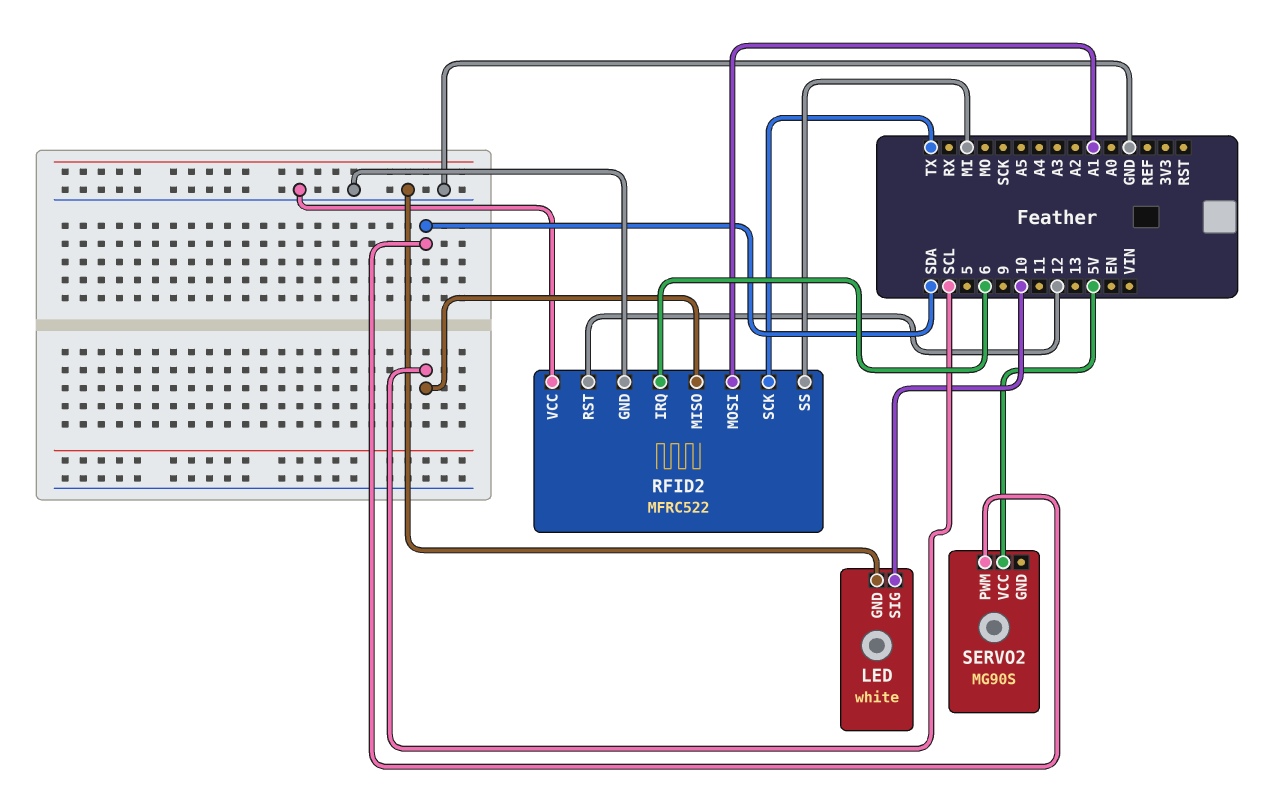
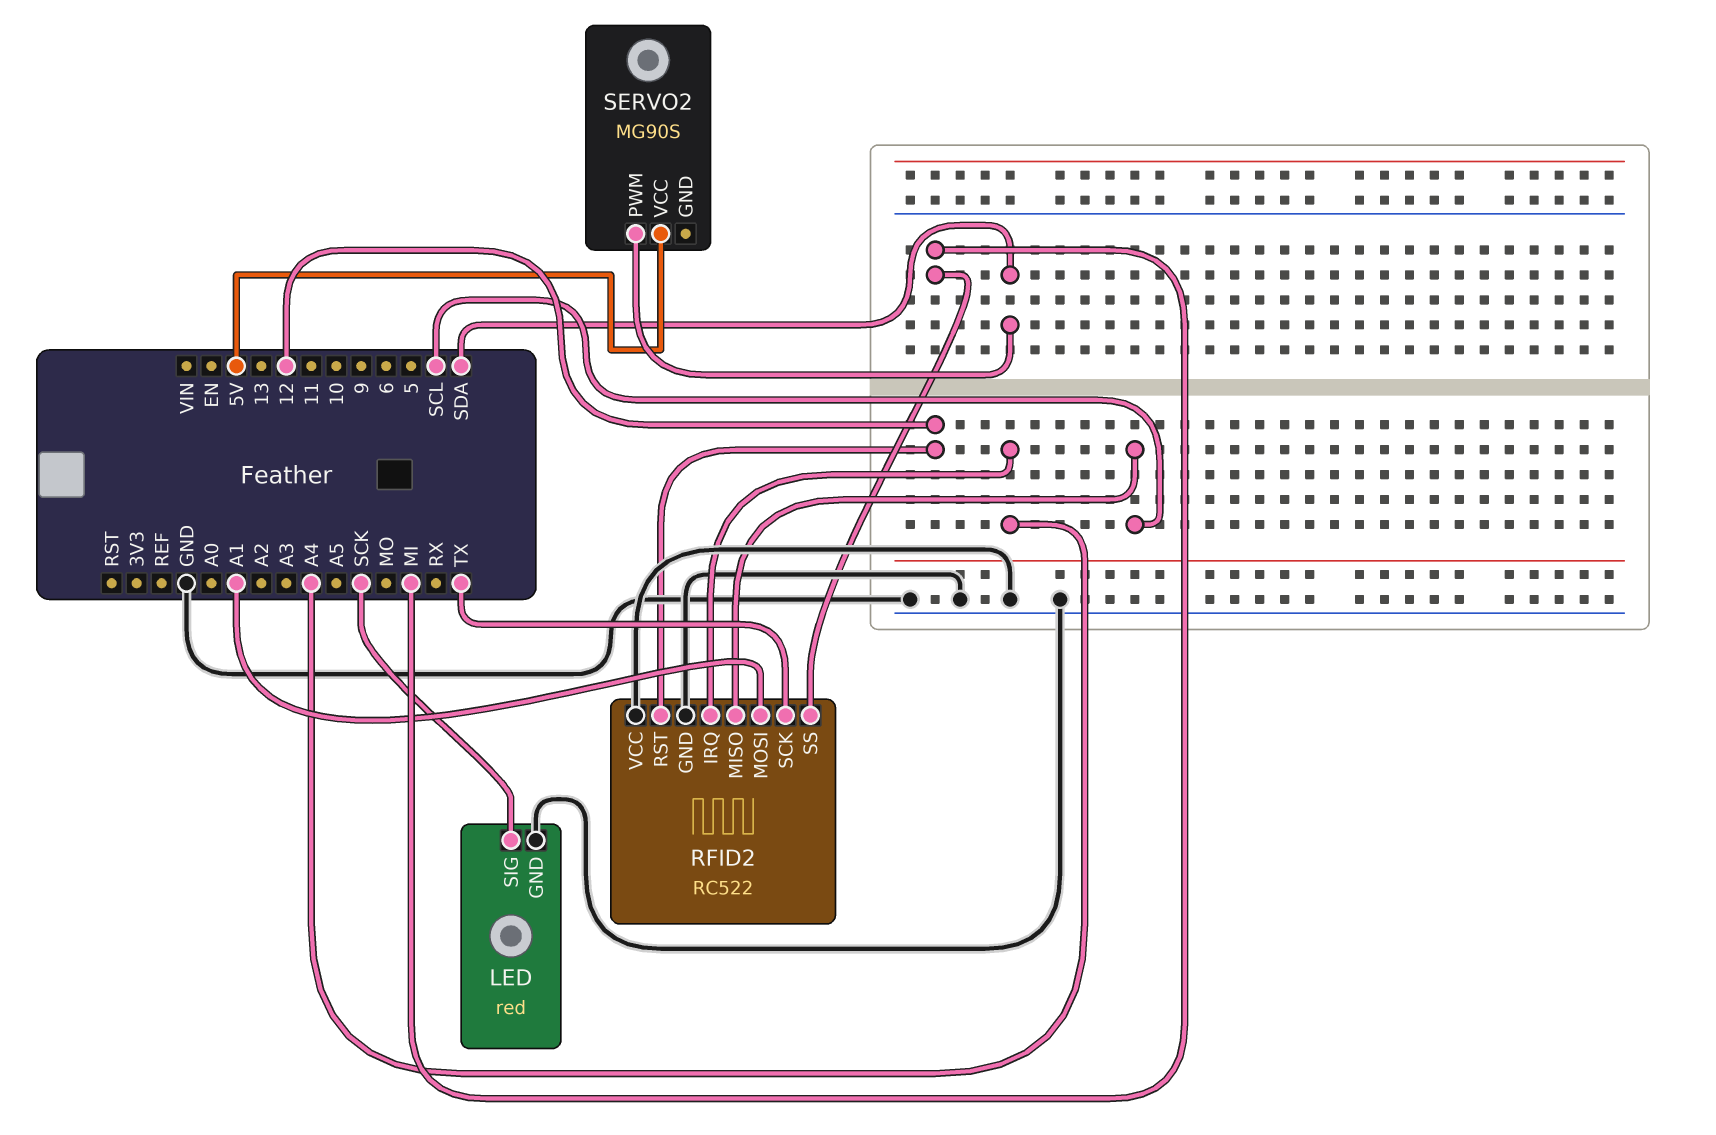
LED: white -> red
LED pin SIG: 10 -> SCK
RFID2: MFRC522 -> RC522
RFID2 pin IRQ: 6 -> A4

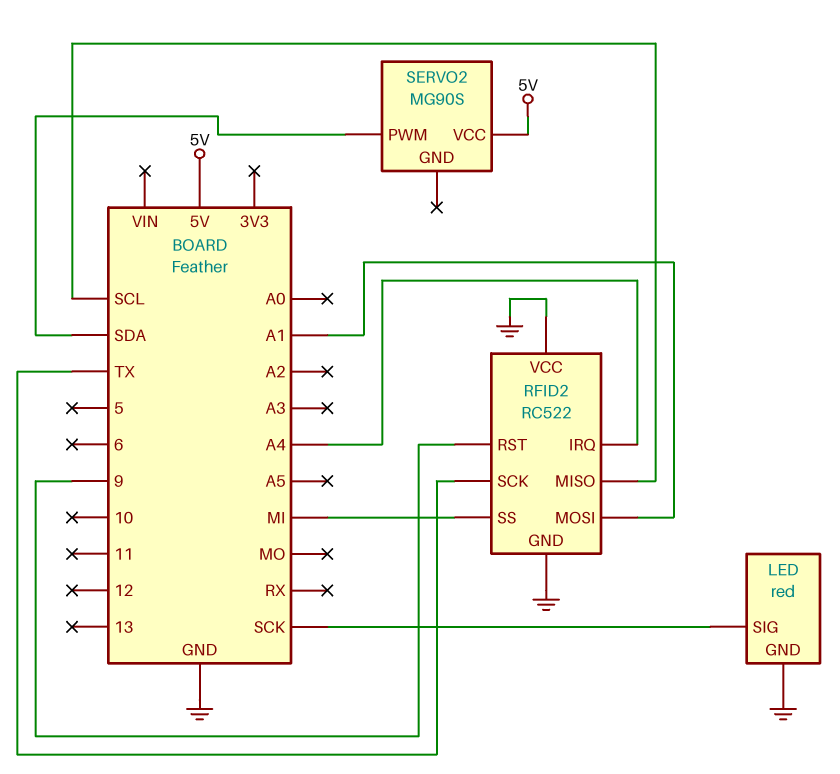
RFID2 pin RST: 12 -> 9

